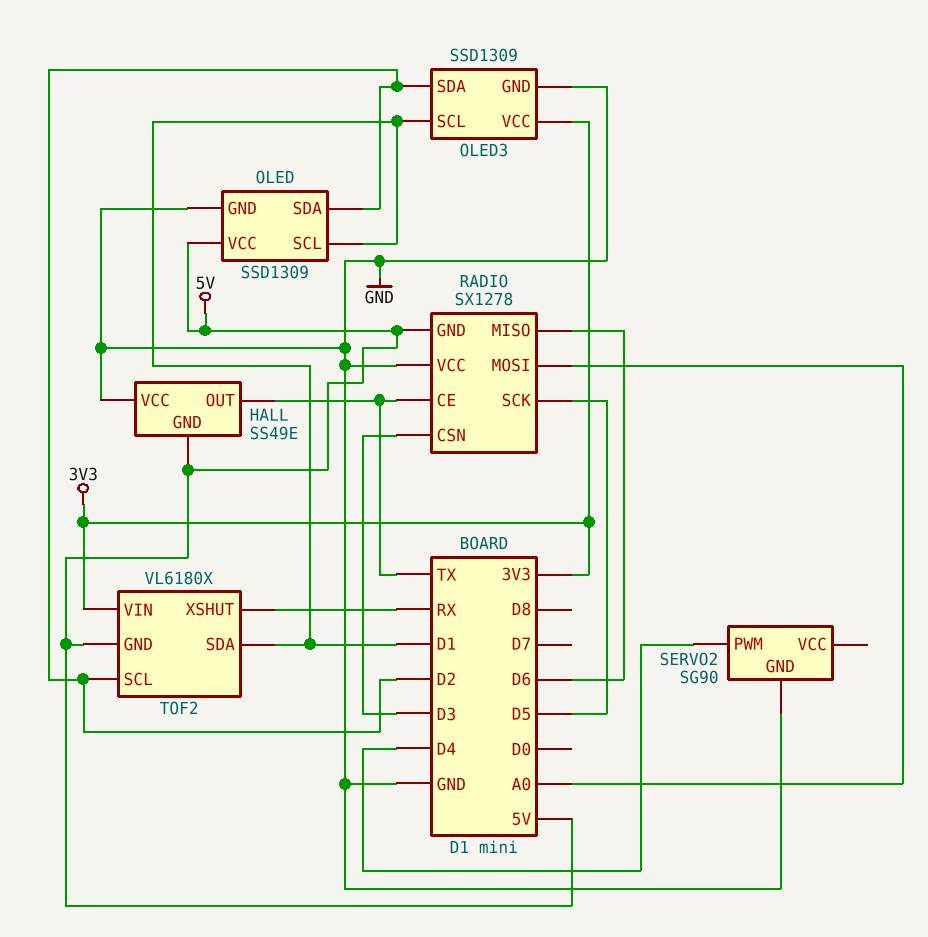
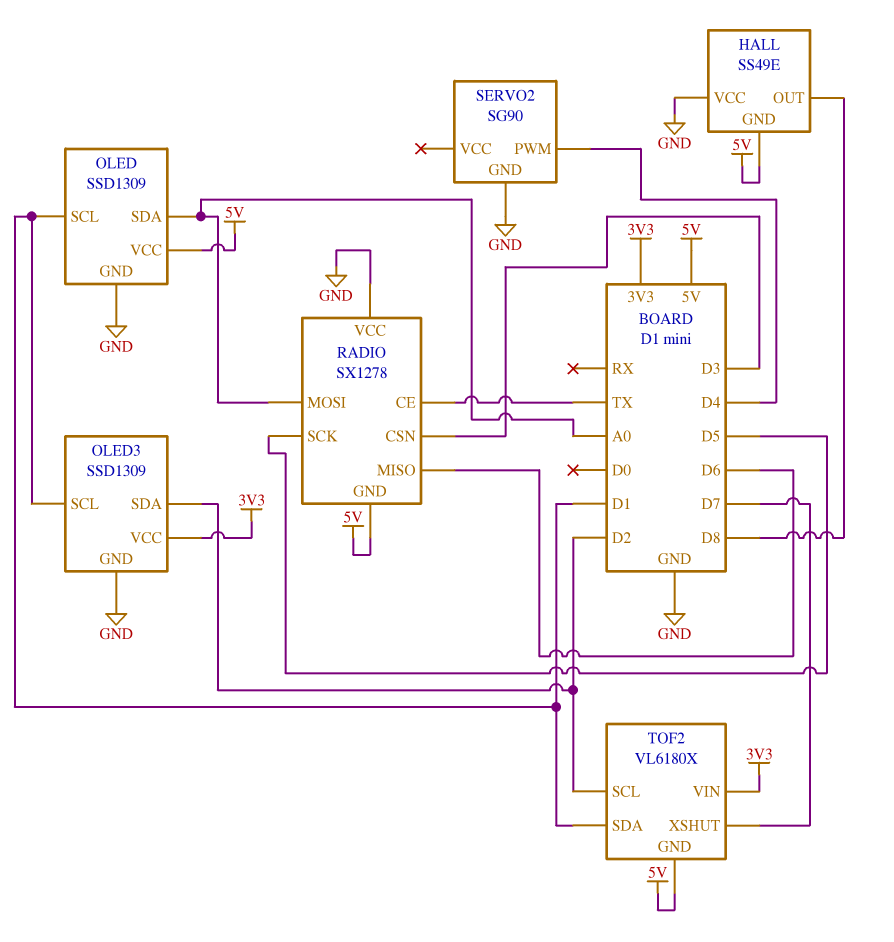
HALL pin OUT: TX -> D8
OLED pin SDA: D2 -> A0
TOF2 pin XSHUT: RX -> D7

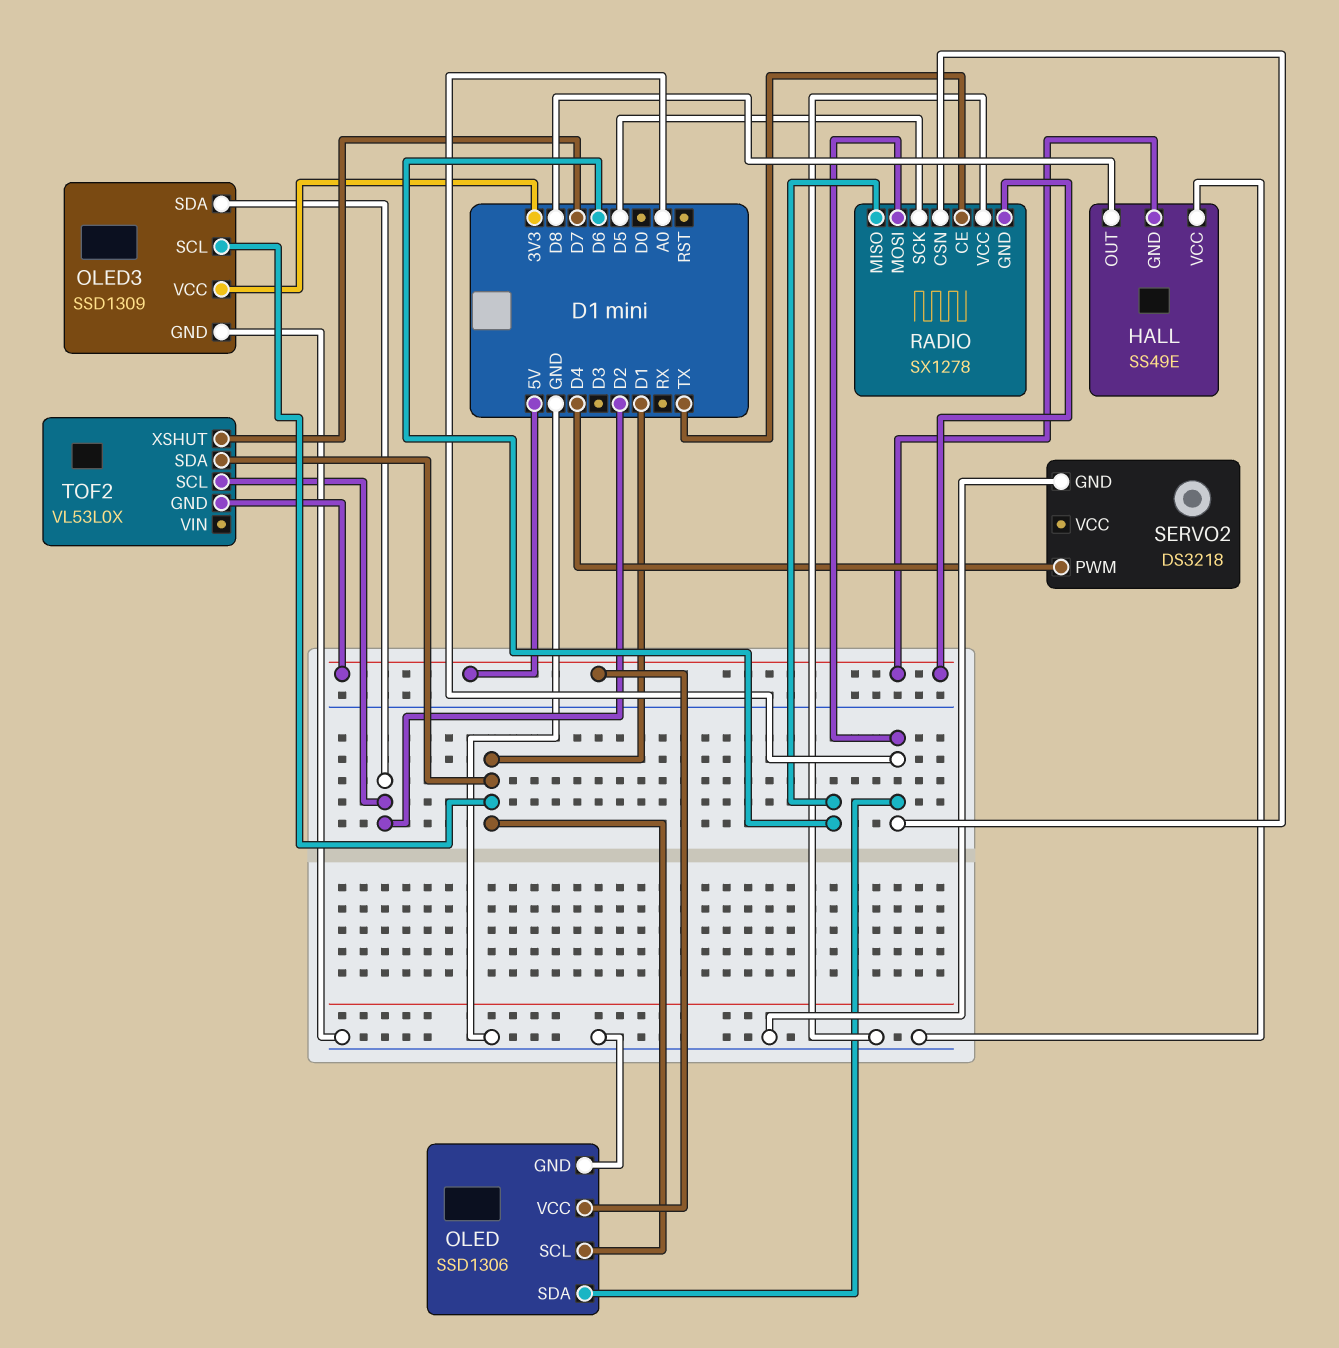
OLED: SSD1309 -> SSD1306
RADIO pin CSN: D3 -> A0
SERVO2: SG90 -> DS3218
TOF2: VL6180X -> VL53L0X
TOF2 pin VIN: 3V3 -> none

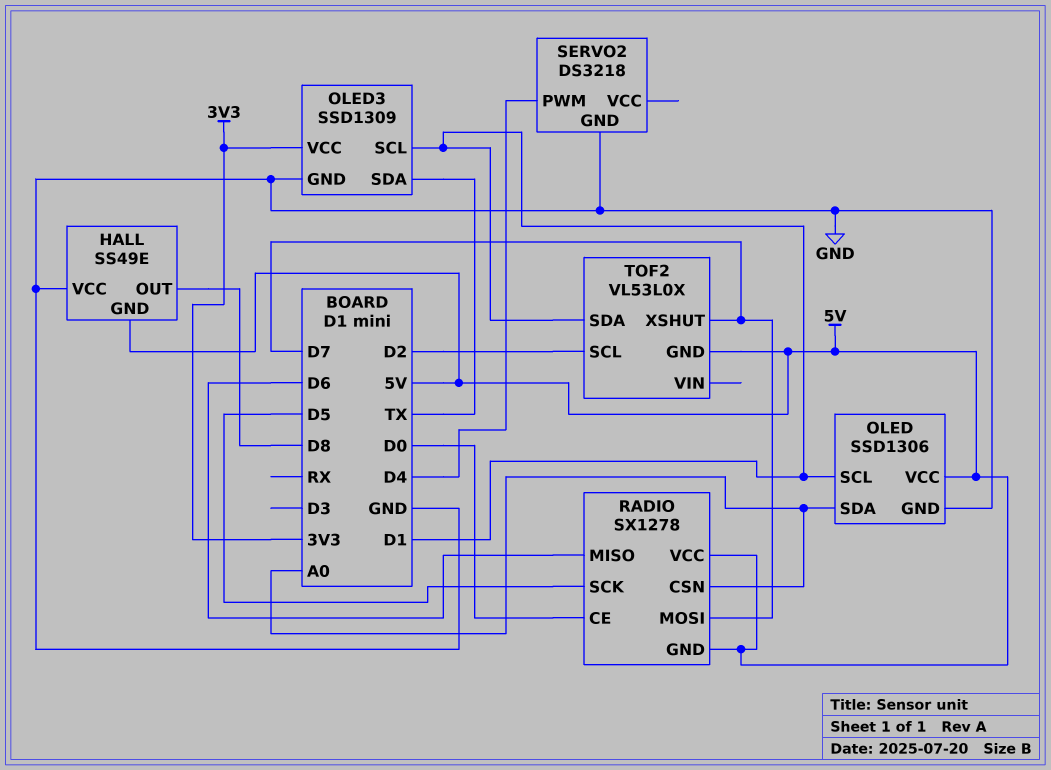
OLED3 pin SDA: D2 -> TX
RADIO pin CE: TX -> D0
RADIO pin MOSI: A0 -> D7
RADIO pin VCC: GND -> 5V

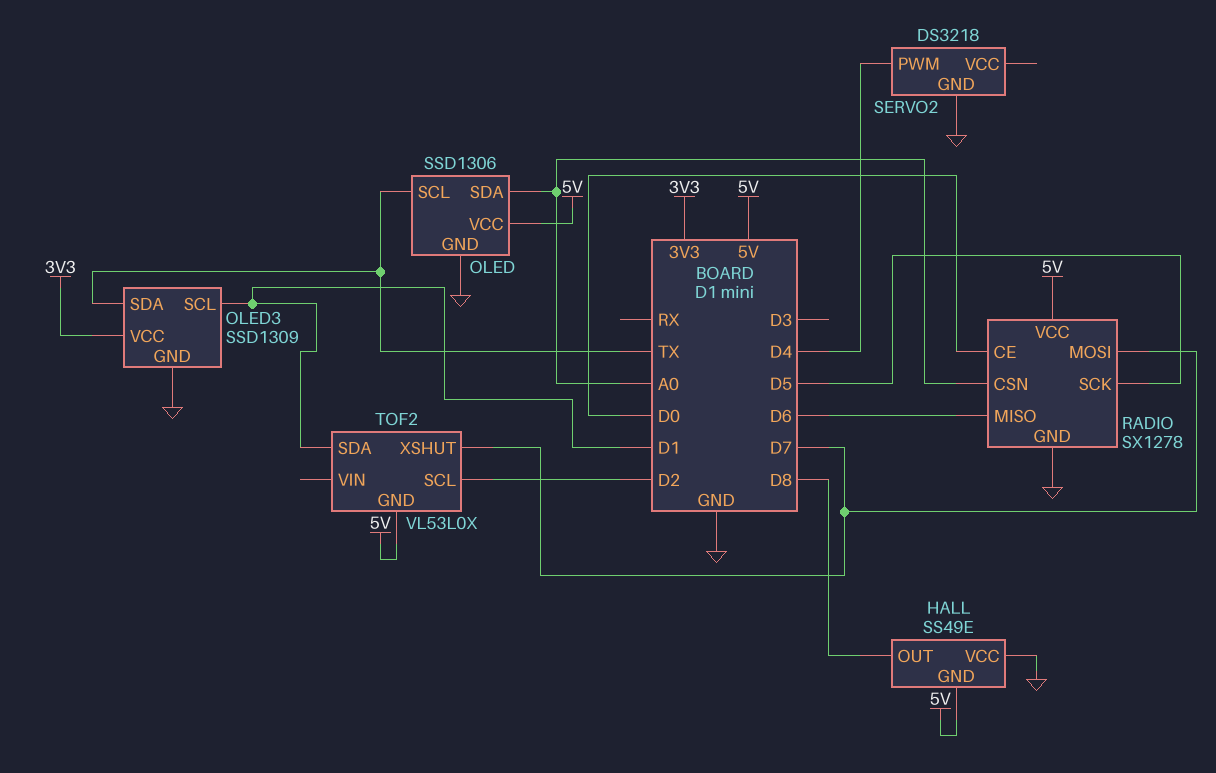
OLED pin SCL: D1 -> TX
RADIO pin GND: 5V -> GND

